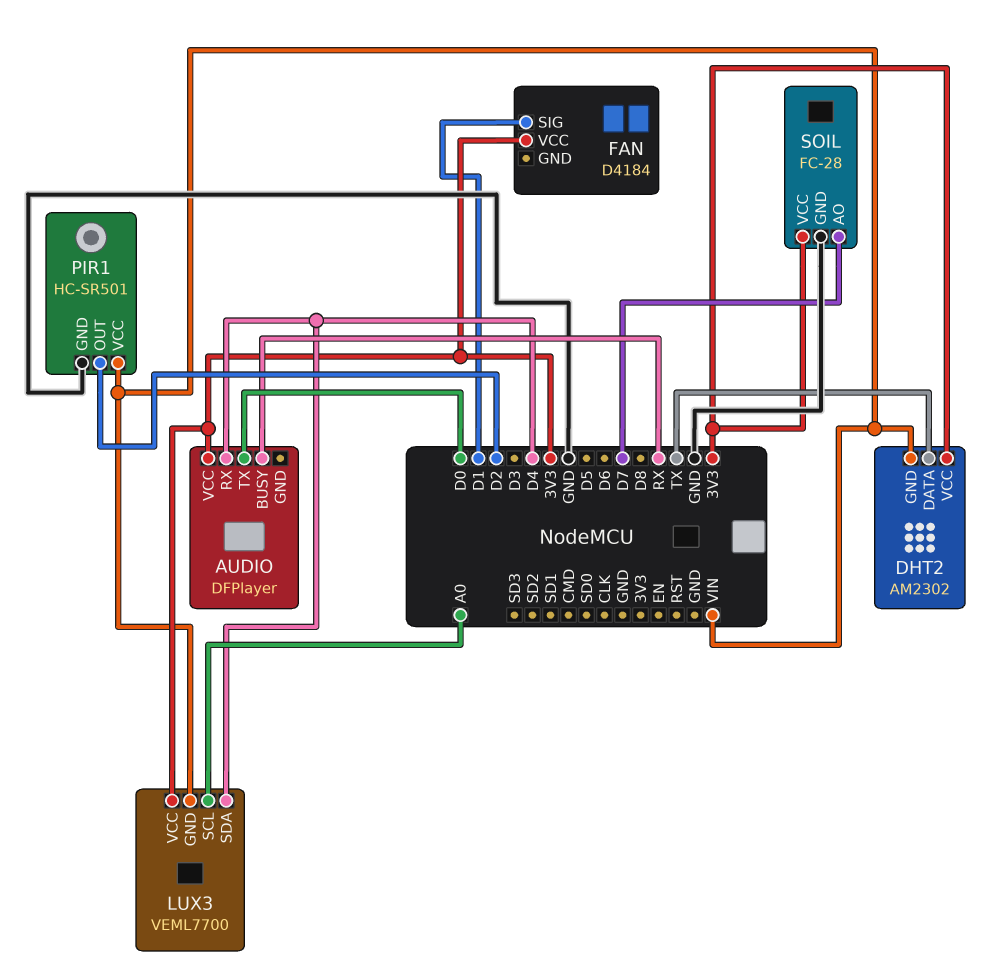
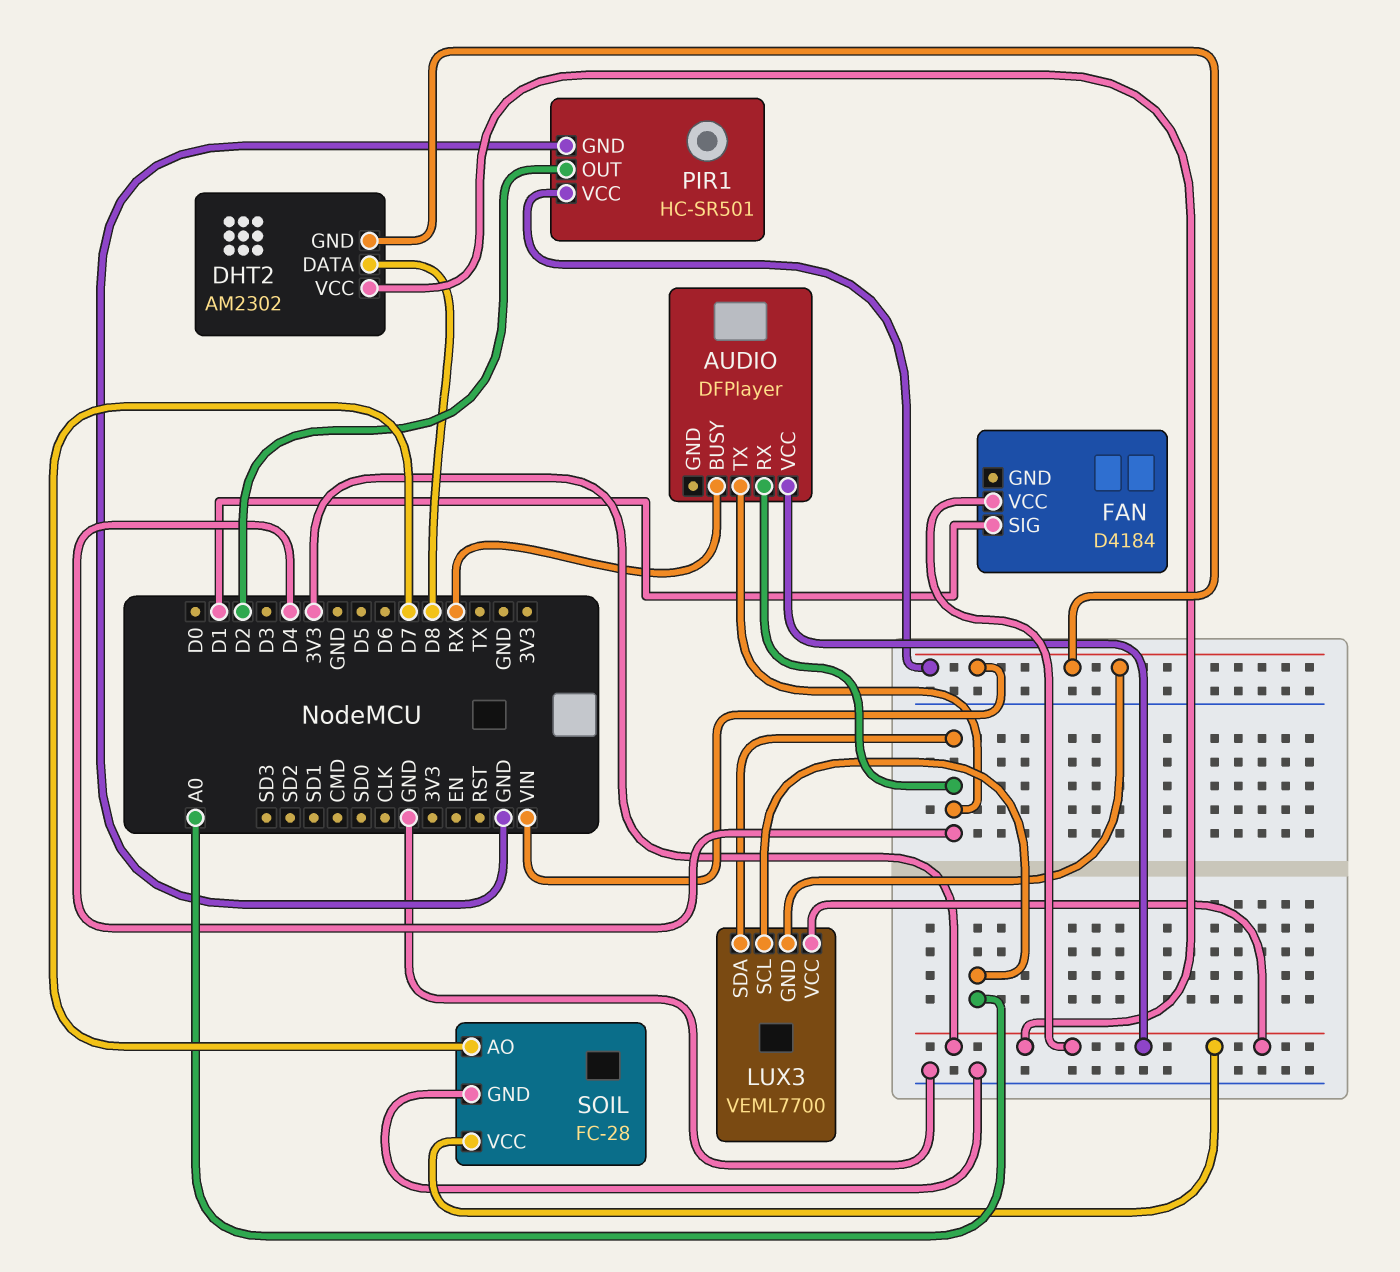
AUDIO pin TX: D0 -> D4
DHT2 pin DATA: TX -> D8

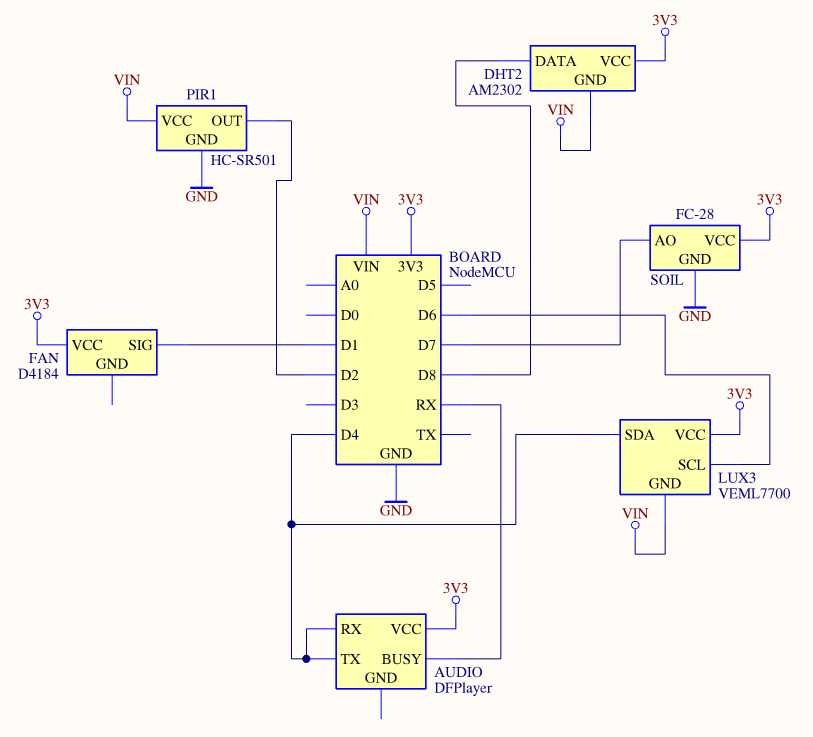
LUX3 pin SCL: A0 -> D6

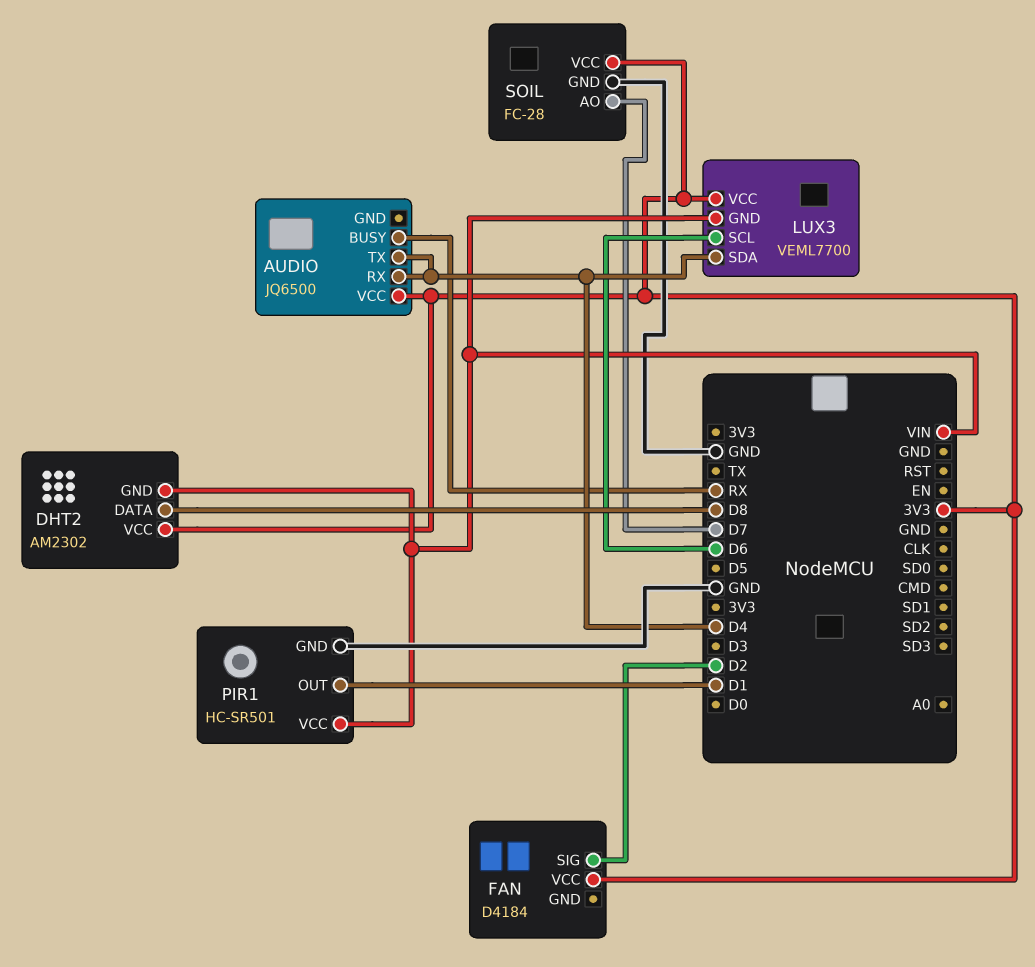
AUDIO: DFPlayer -> JQ6500
FAN pin SIG: D1 -> D2
PIR1 pin OUT: D2 -> D1

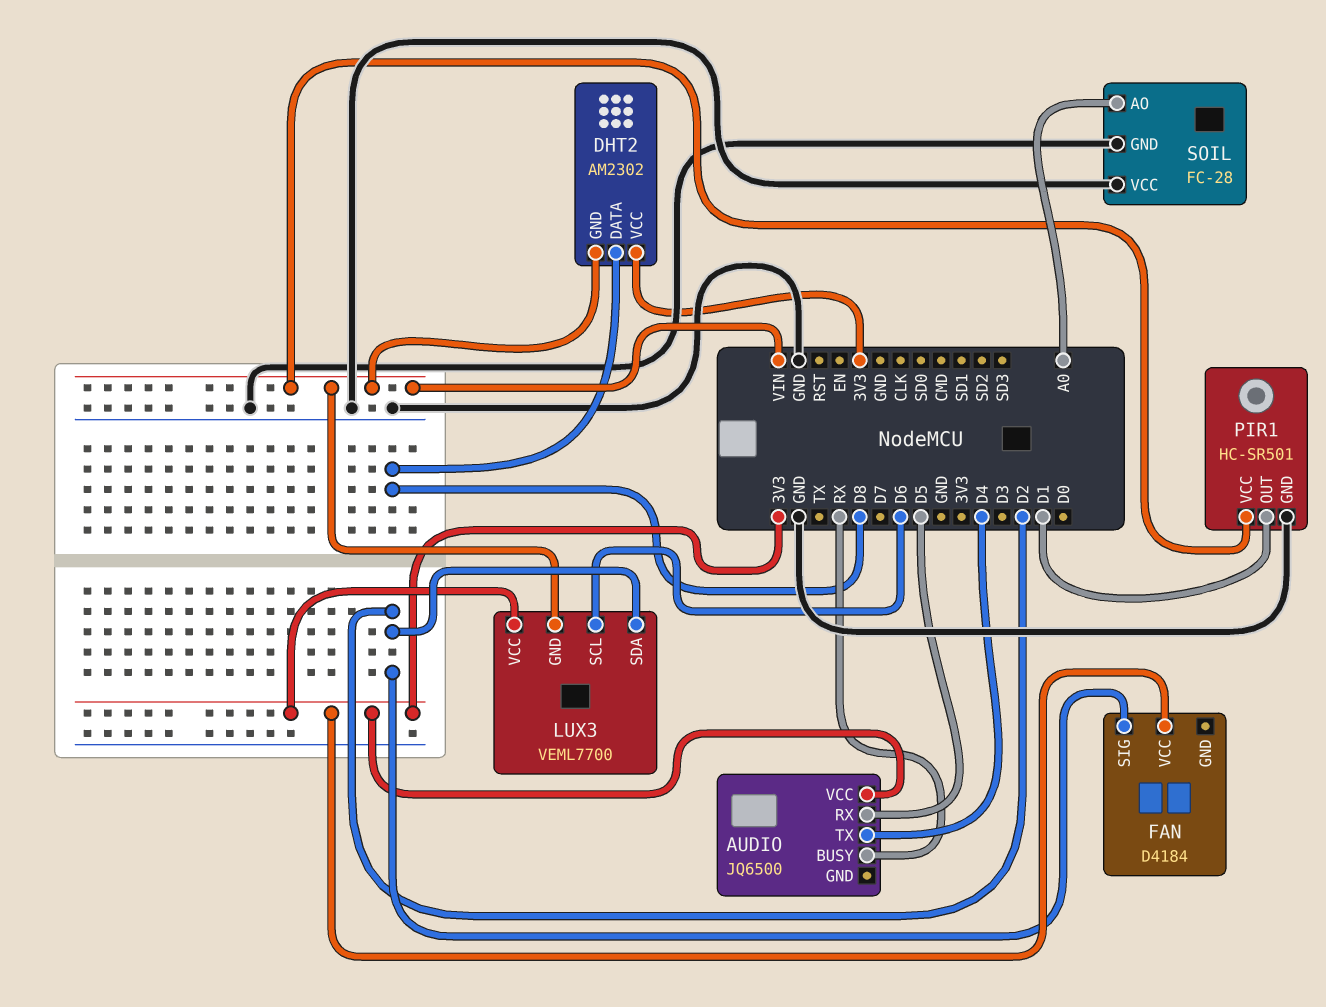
AUDIO pin RX: D4 -> D5
LUX3 pin SDA: D4 -> D2
SOIL pin AO: D7 -> A0
SOIL pin VCC: 3V3 -> GND

